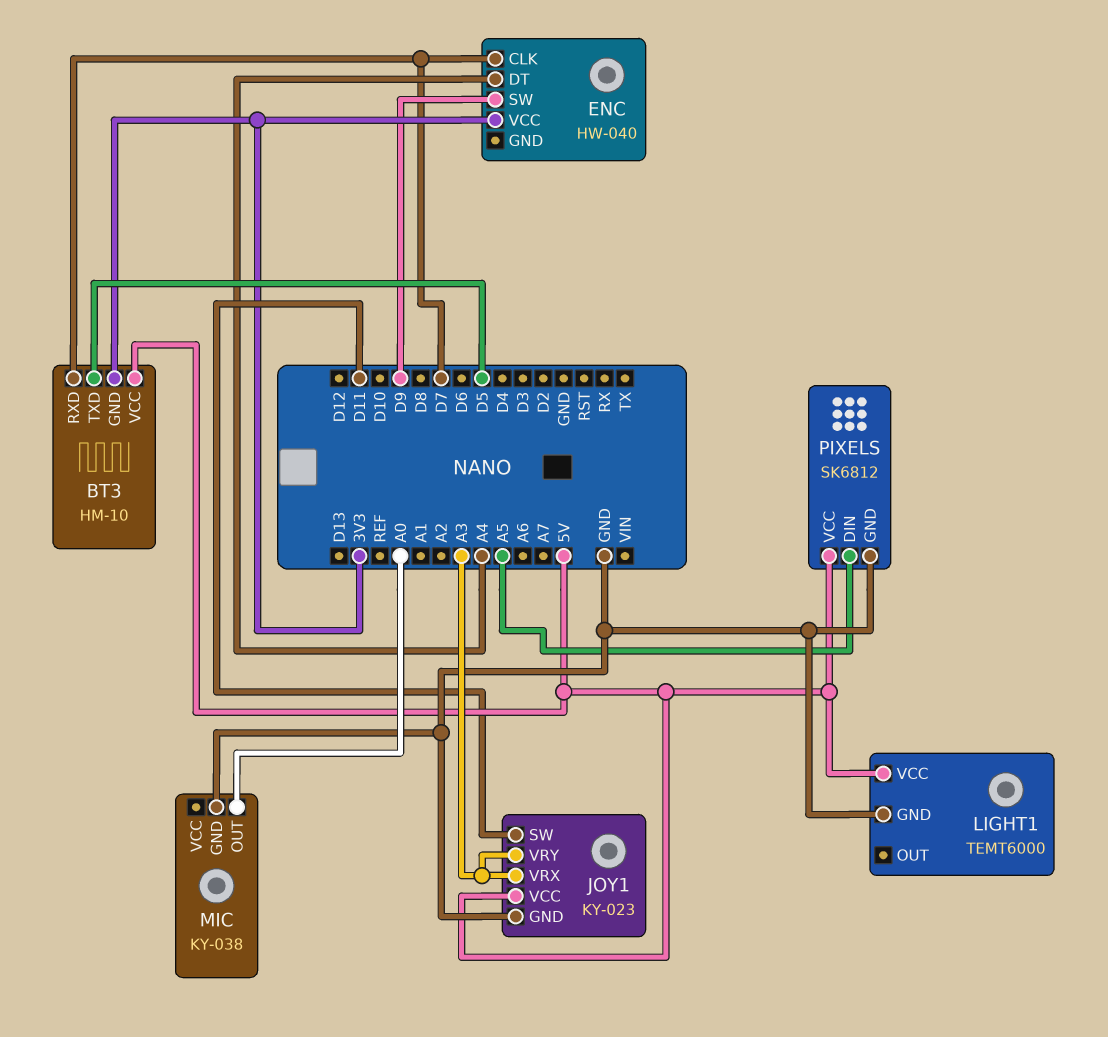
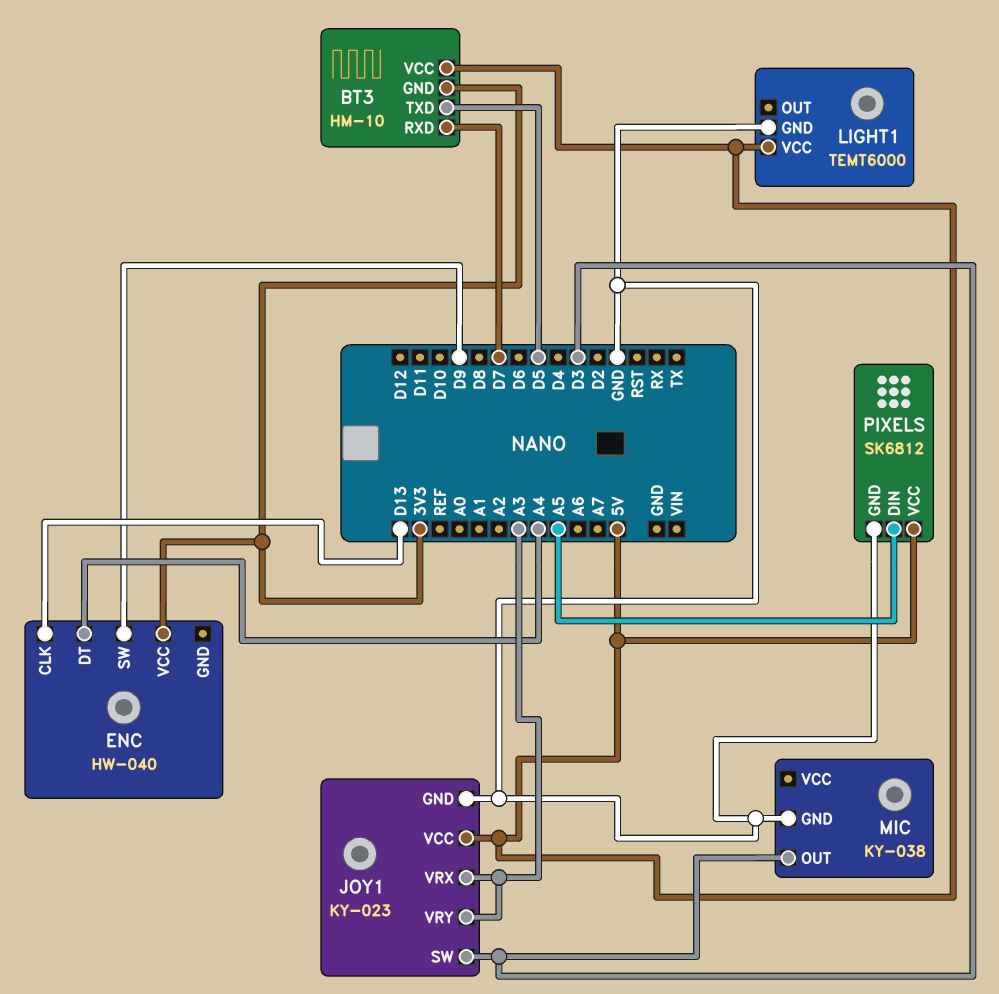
ENC pin CLK: D7 -> D13
JOY1 pin SW: D11 -> D3
MIC pin OUT: A0 -> D3

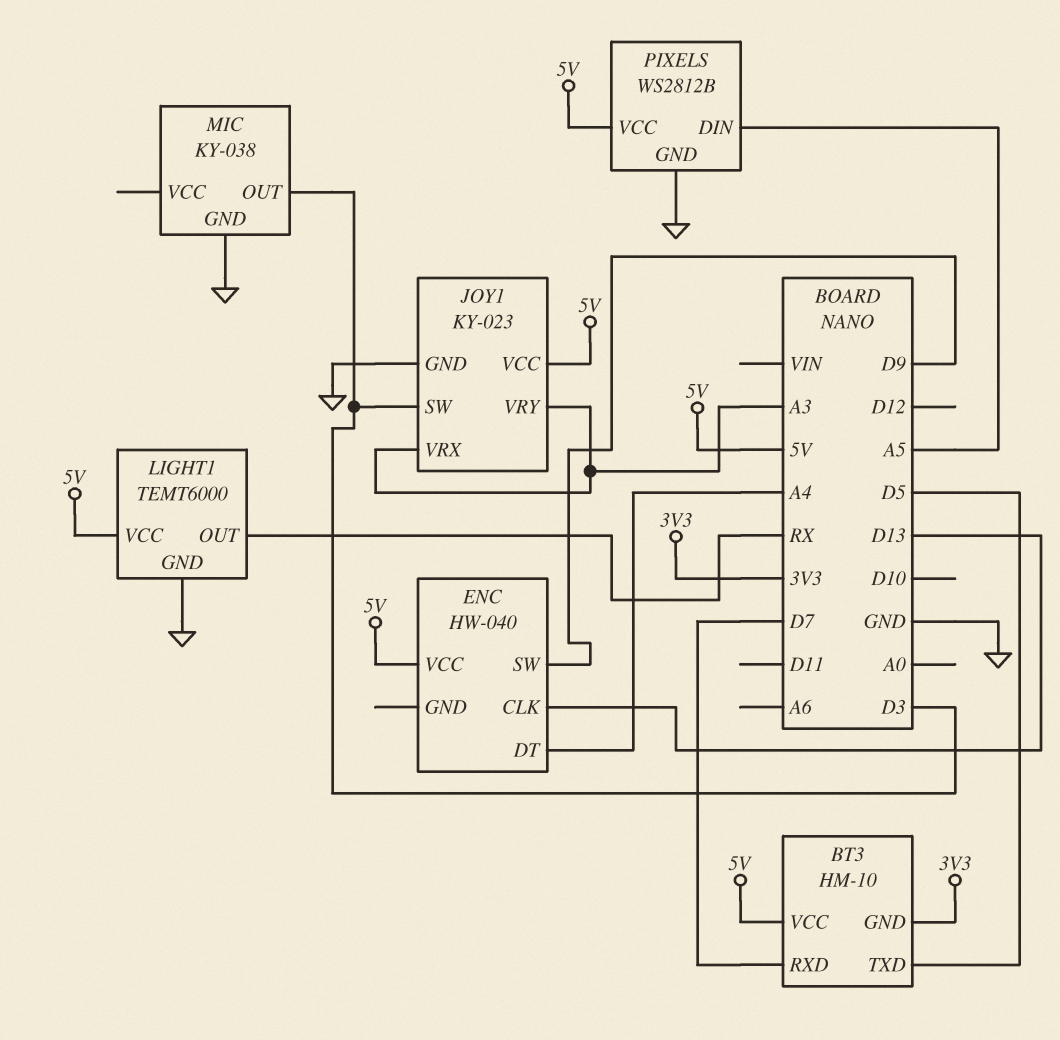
ENC pin VCC: 3V3 -> 5V
LIGHT1 pin OUT: none -> RX
PIXELS: SK6812 -> WS2812B

